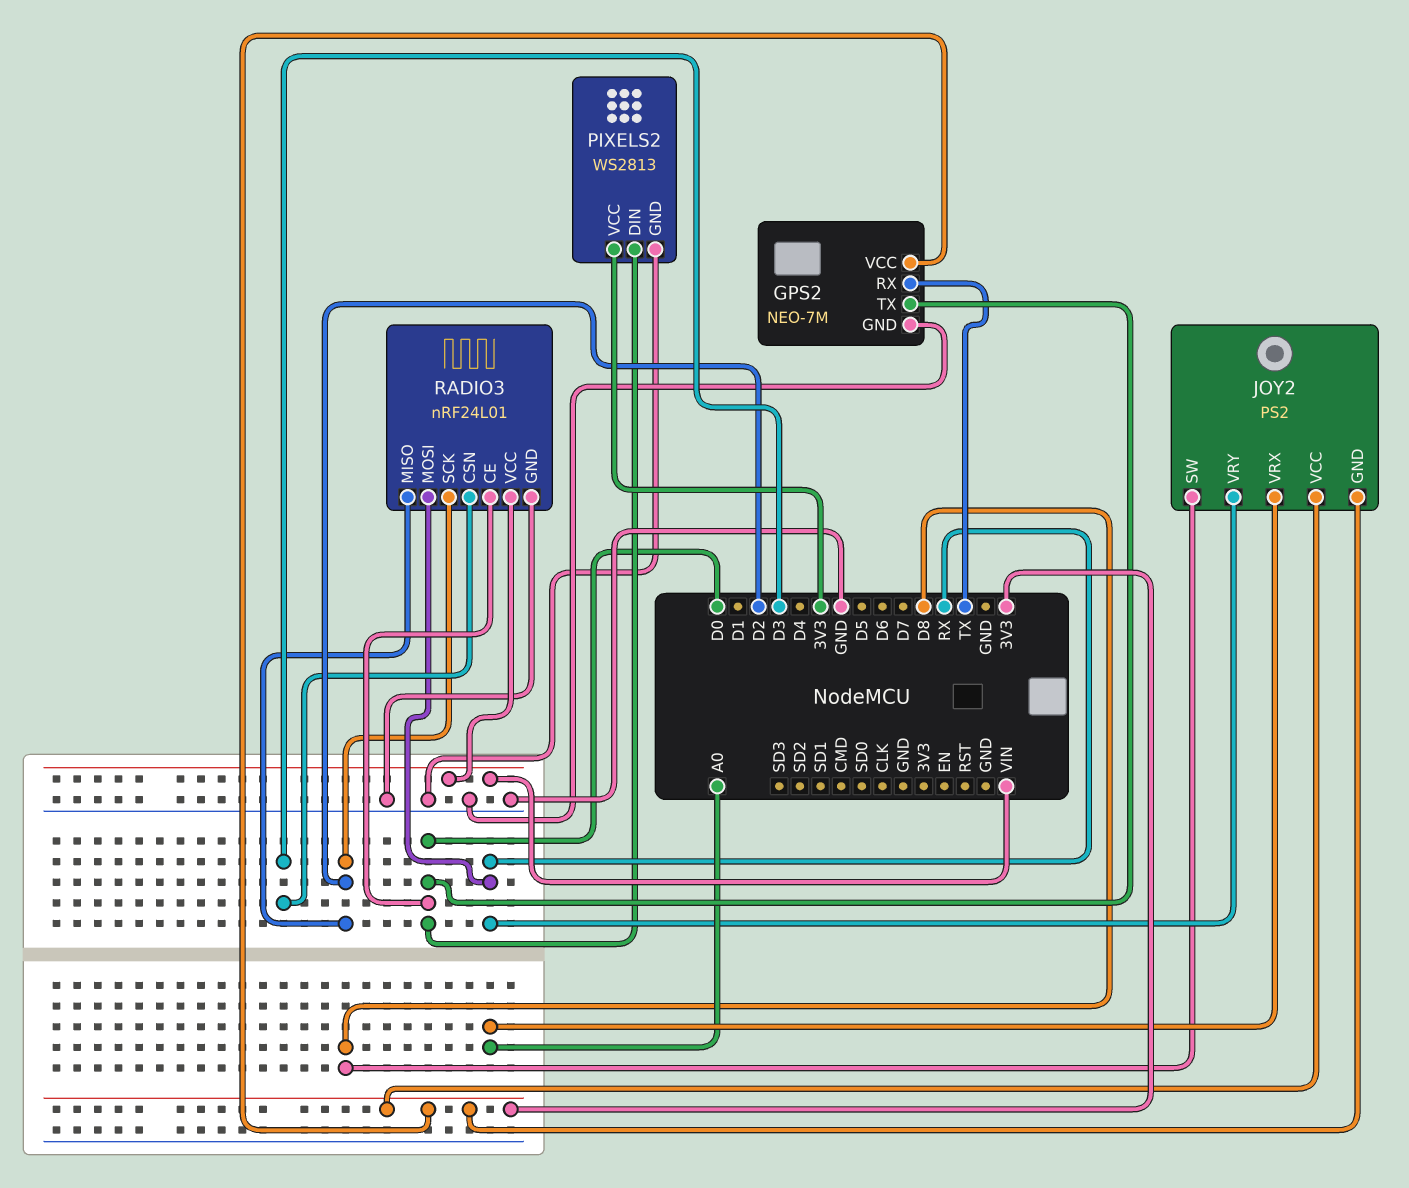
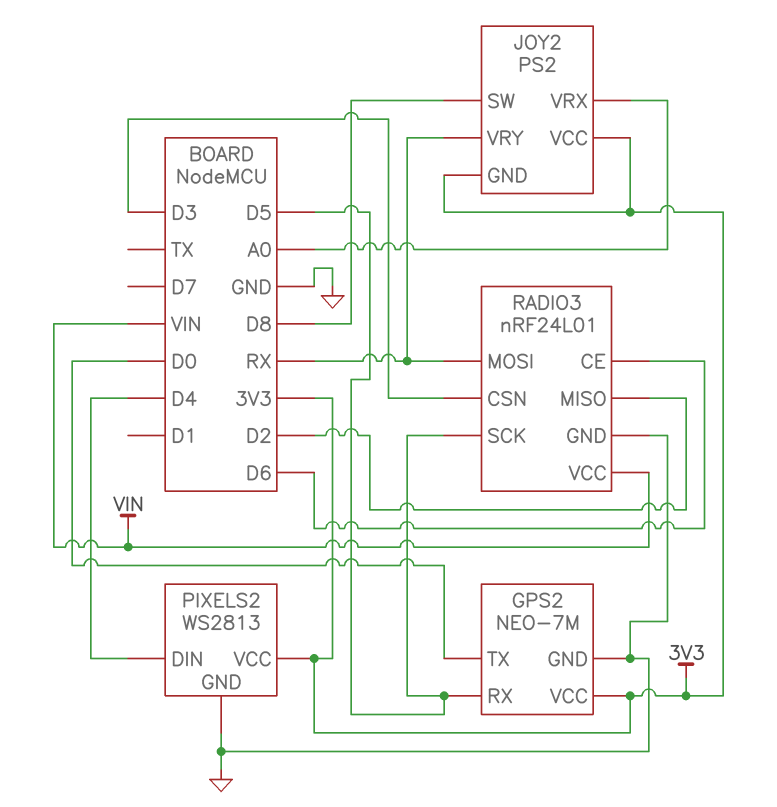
GPS2 pin RX: TX -> D5
PIXELS2 pin DIN: D0 -> D4
RADIO3 pin CE: D0 -> D6
RADIO3 pin SCK: D2 -> D5

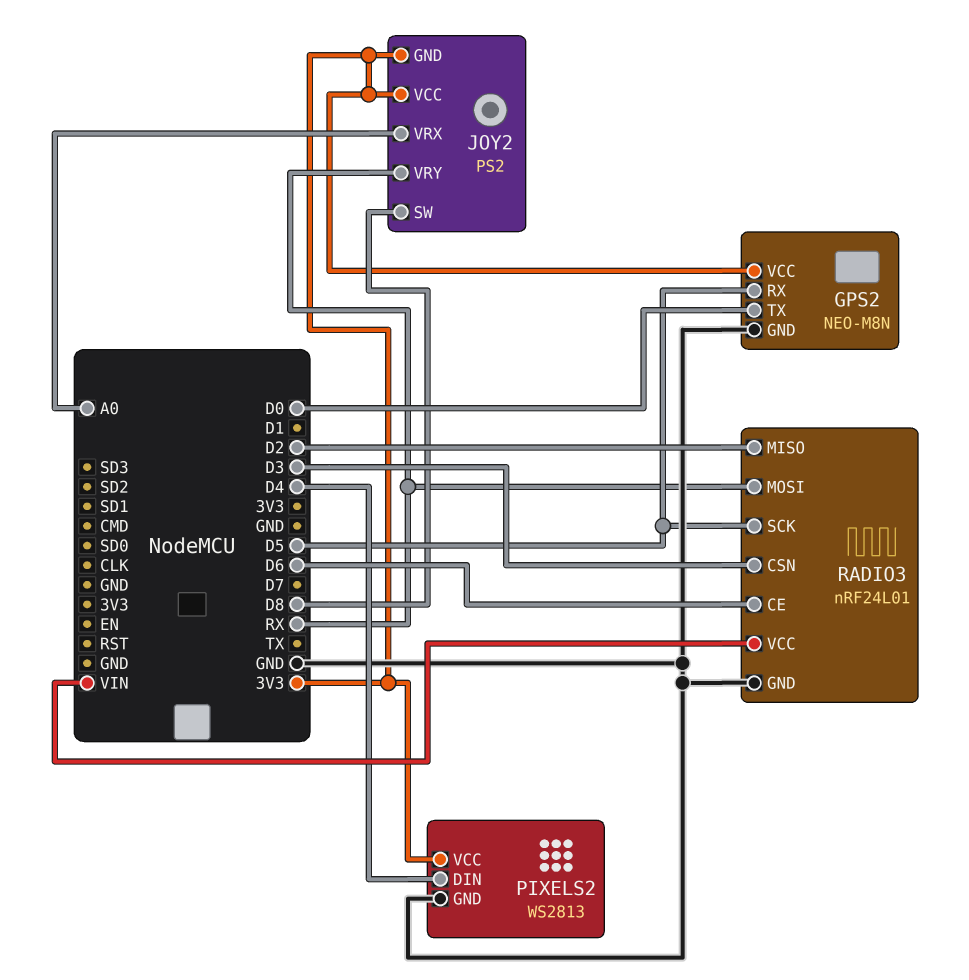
GPS2: NEO-7M -> NEO-M8N

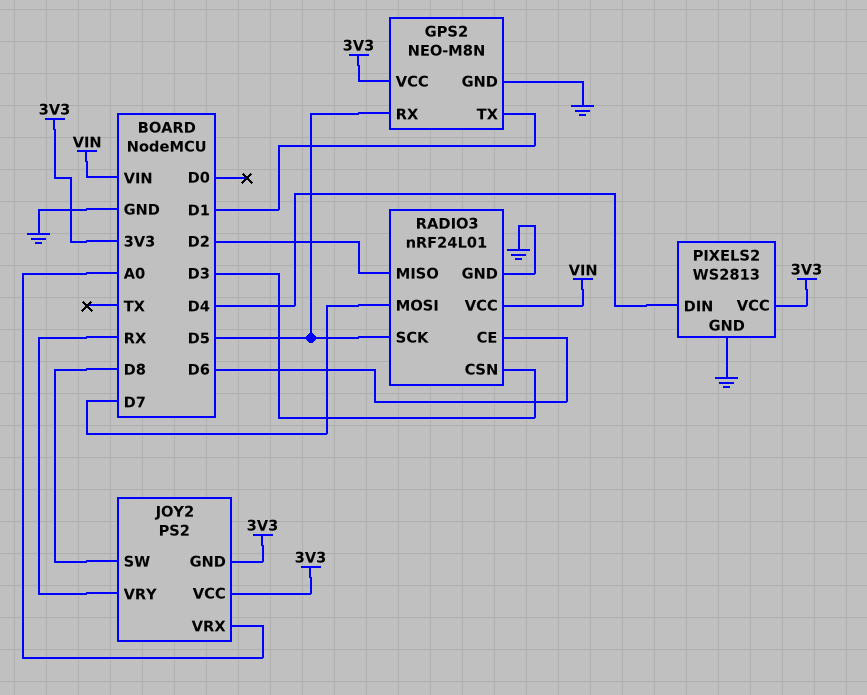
GPS2 pin TX: D0 -> D1
RADIO3 pin MOSI: RX -> D7

